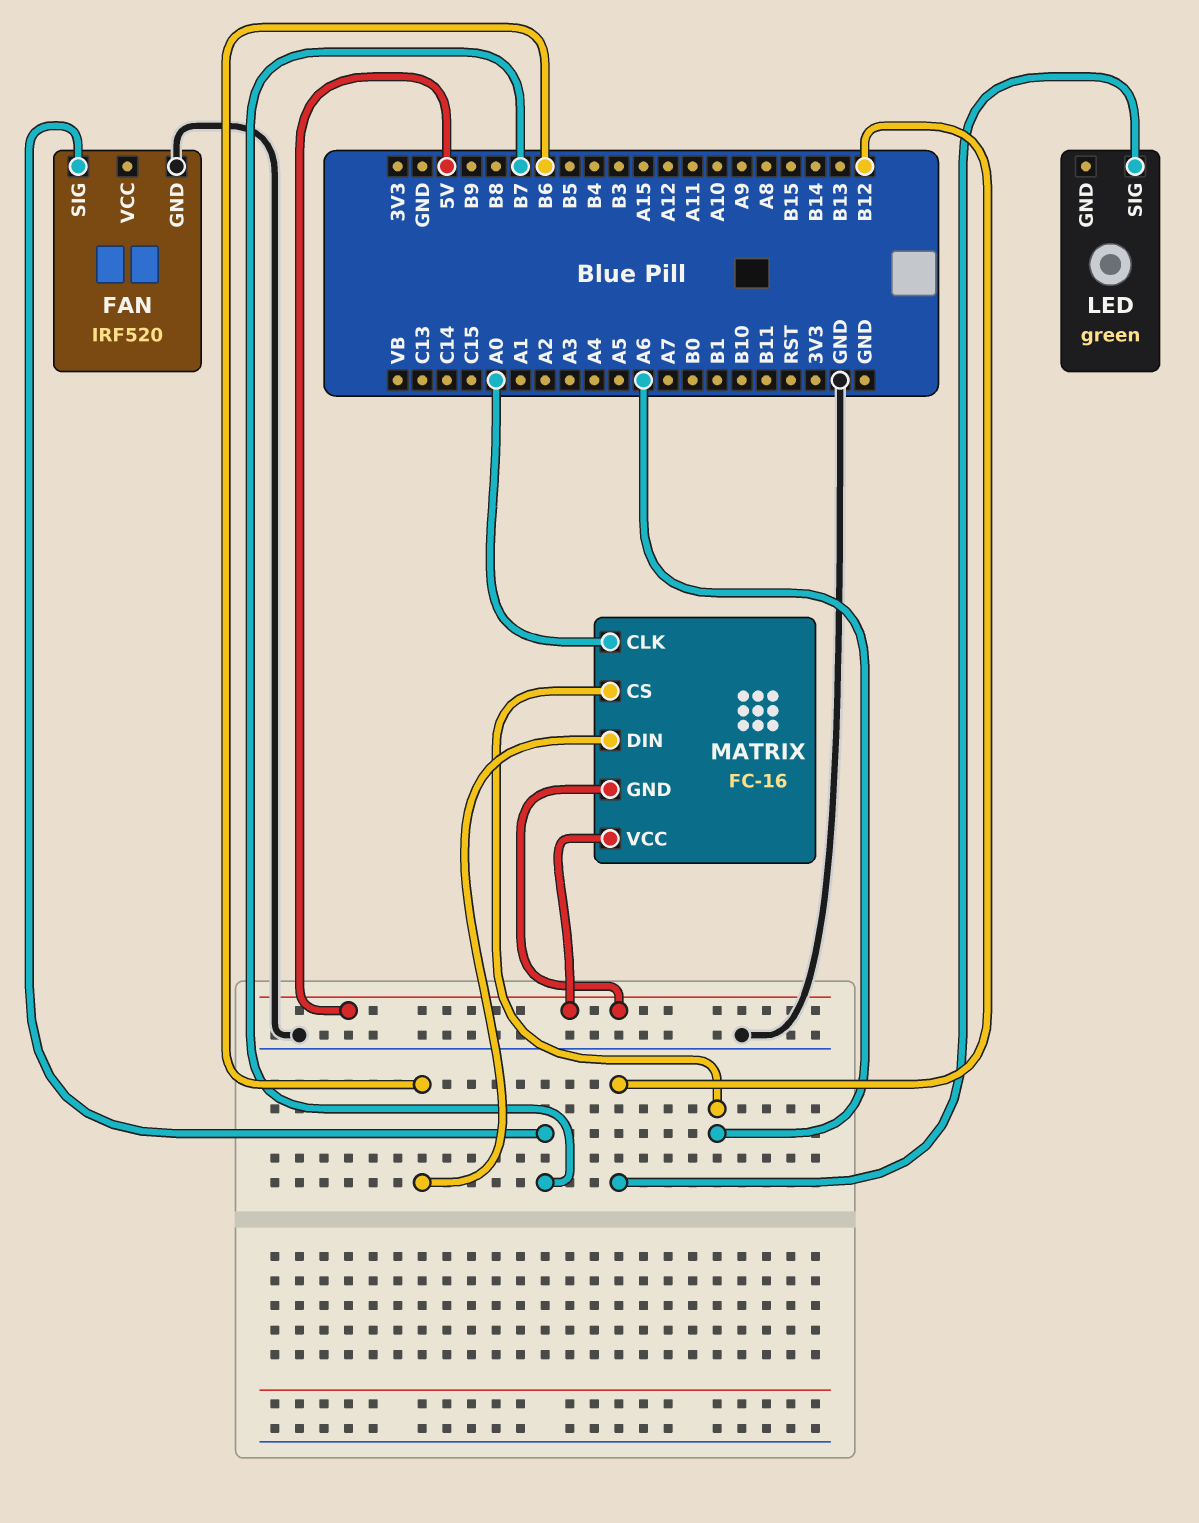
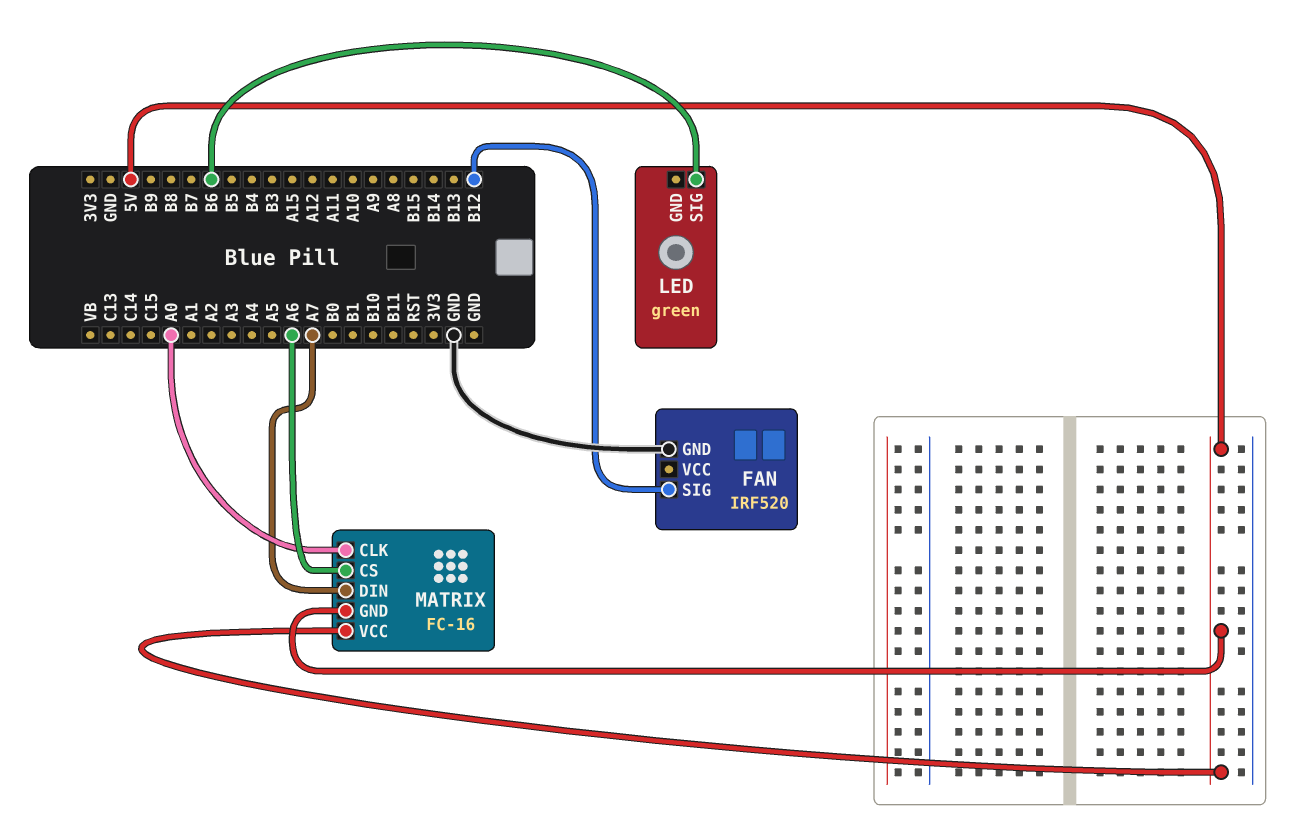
FAN pin SIG: B7 -> B12
LED pin SIG: B12 -> B6
MATRIX pin DIN: B6 -> A7

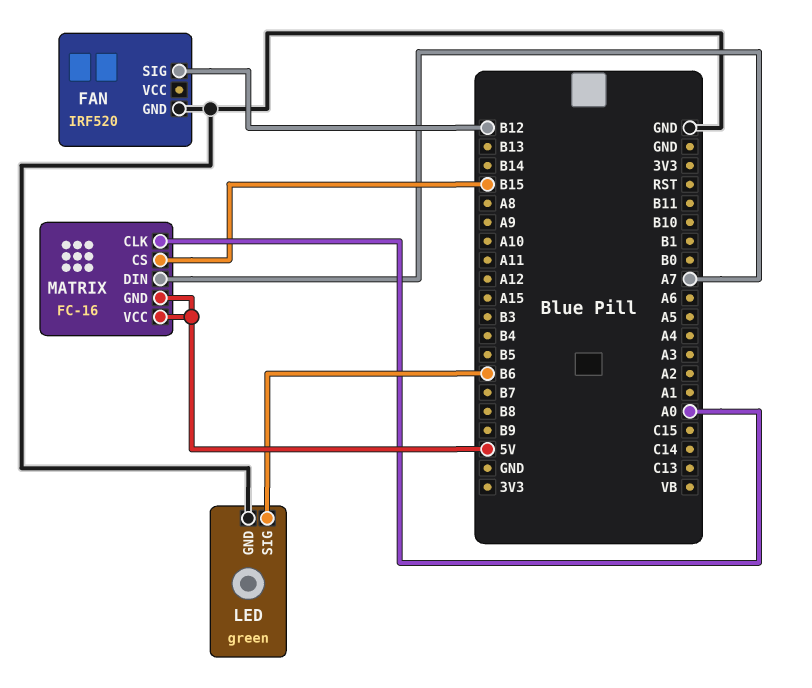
LED pin GND: none -> GND
MATRIX pin CS: A6 -> B15

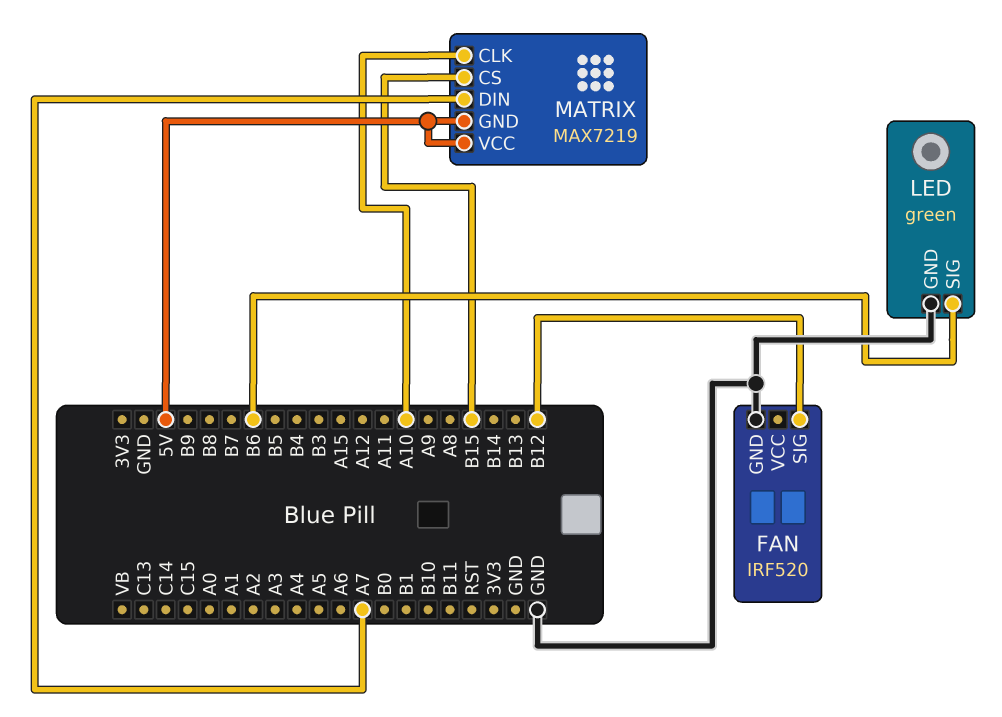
MATRIX: FC-16 -> MAX7219
MATRIX pin CLK: A0 -> A10

